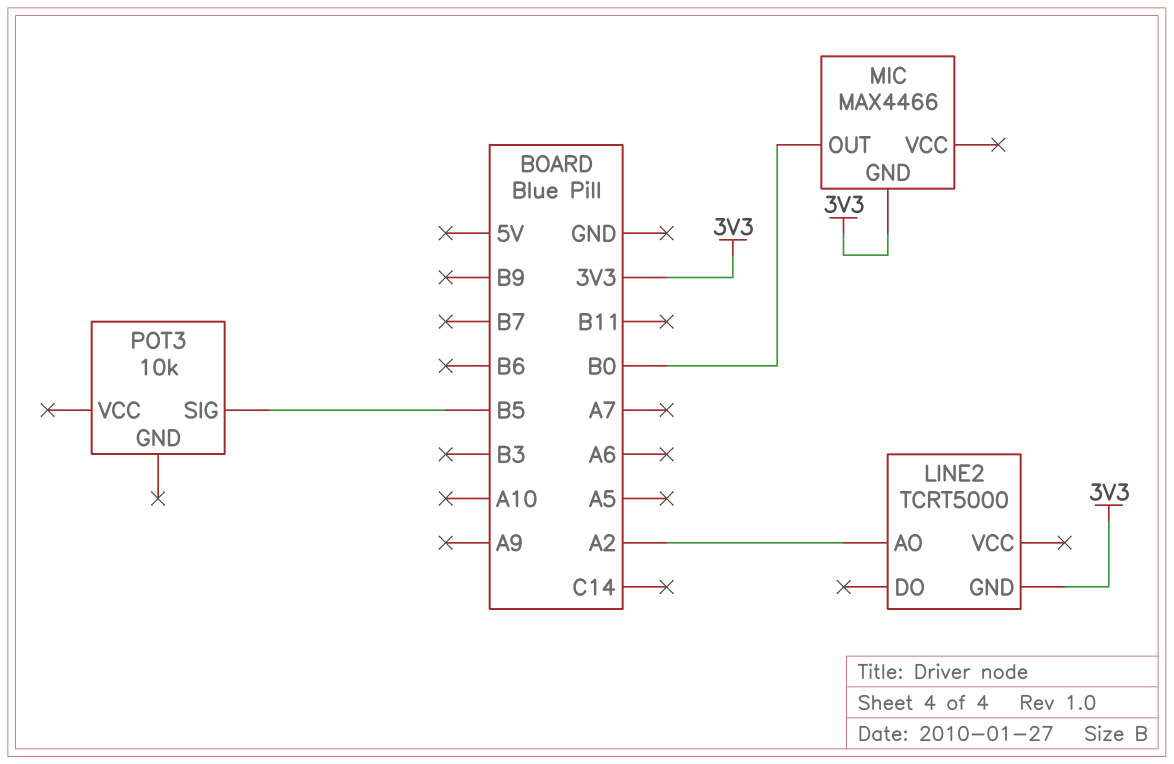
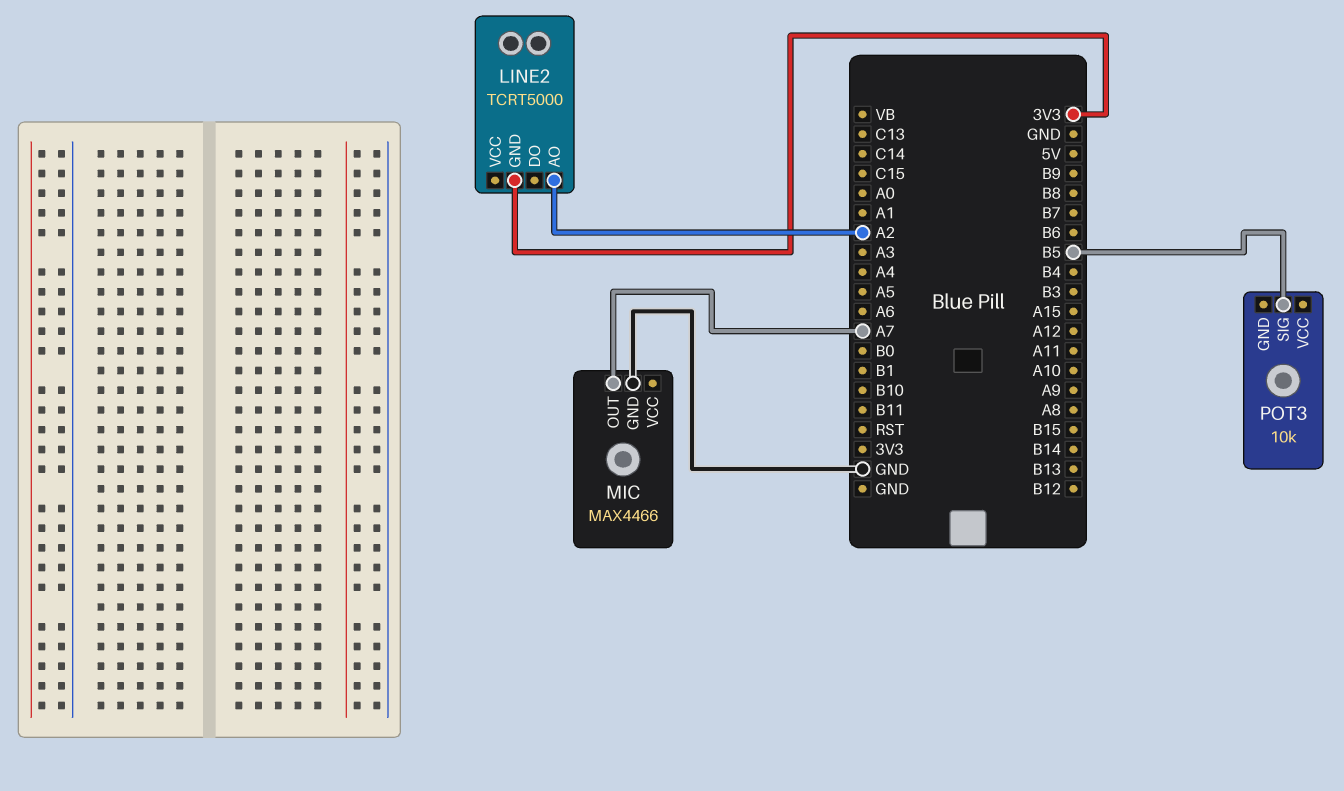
MIC pin GND: 3V3 -> GND
MIC pin OUT: B0 -> A7

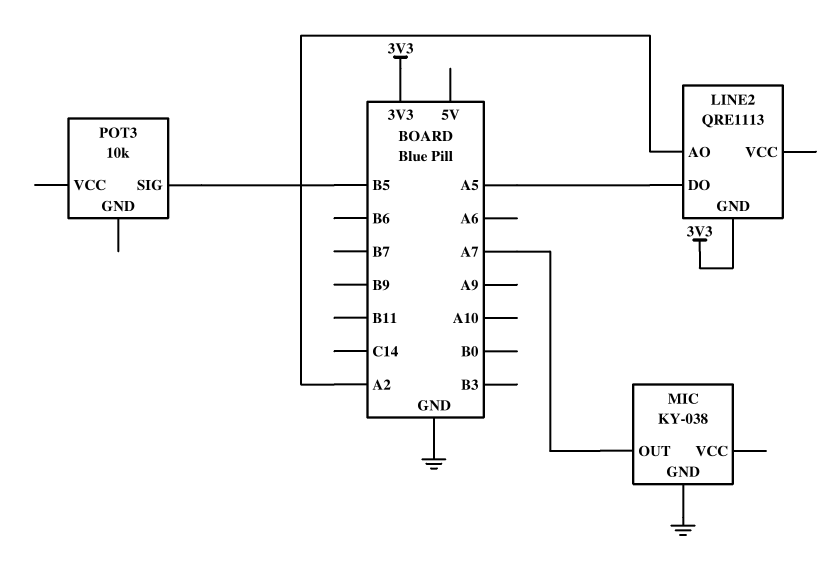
LINE2: TCRT5000 -> QRE1113
LINE2 pin DO: none -> A5
MIC: MAX4466 -> KY-038

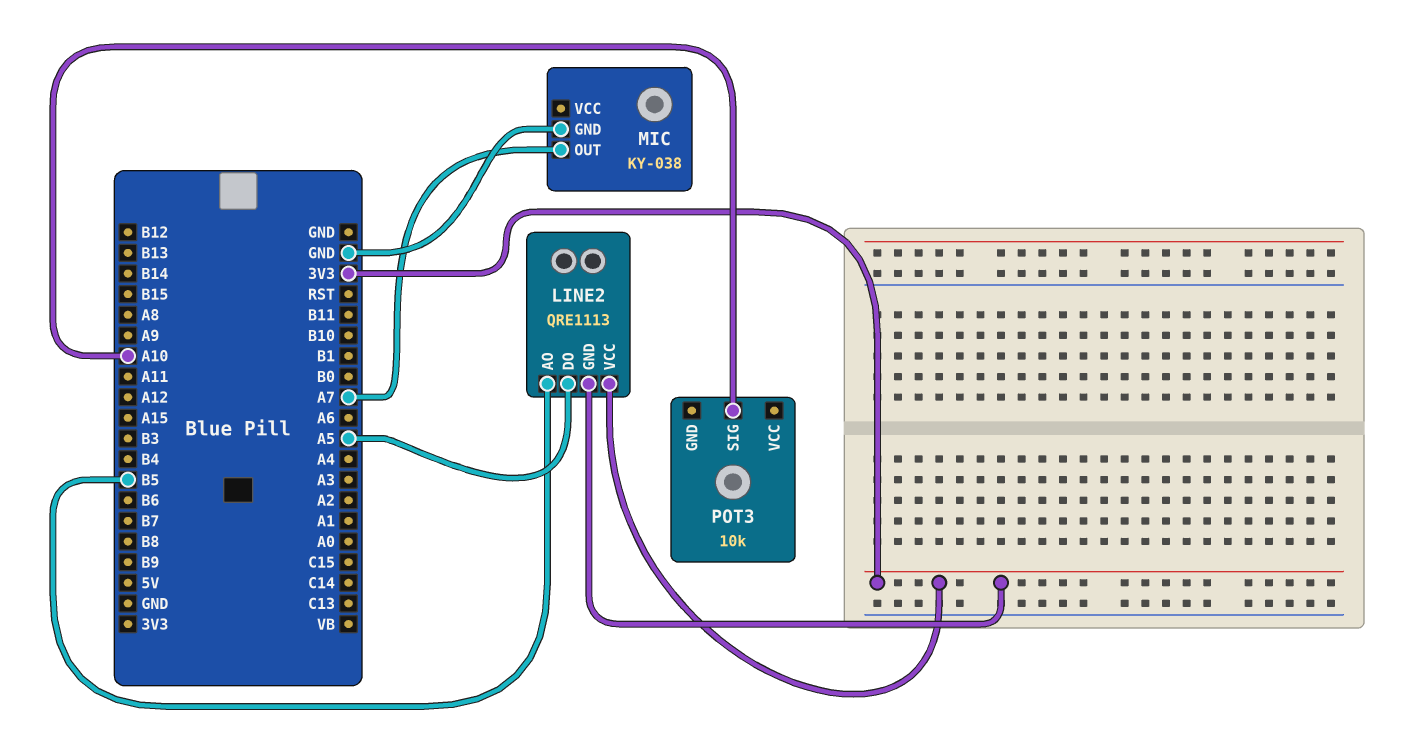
LINE2 pin AO: A2 -> B5
LINE2 pin VCC: none -> 3V3
POT3 pin SIG: B5 -> A10

